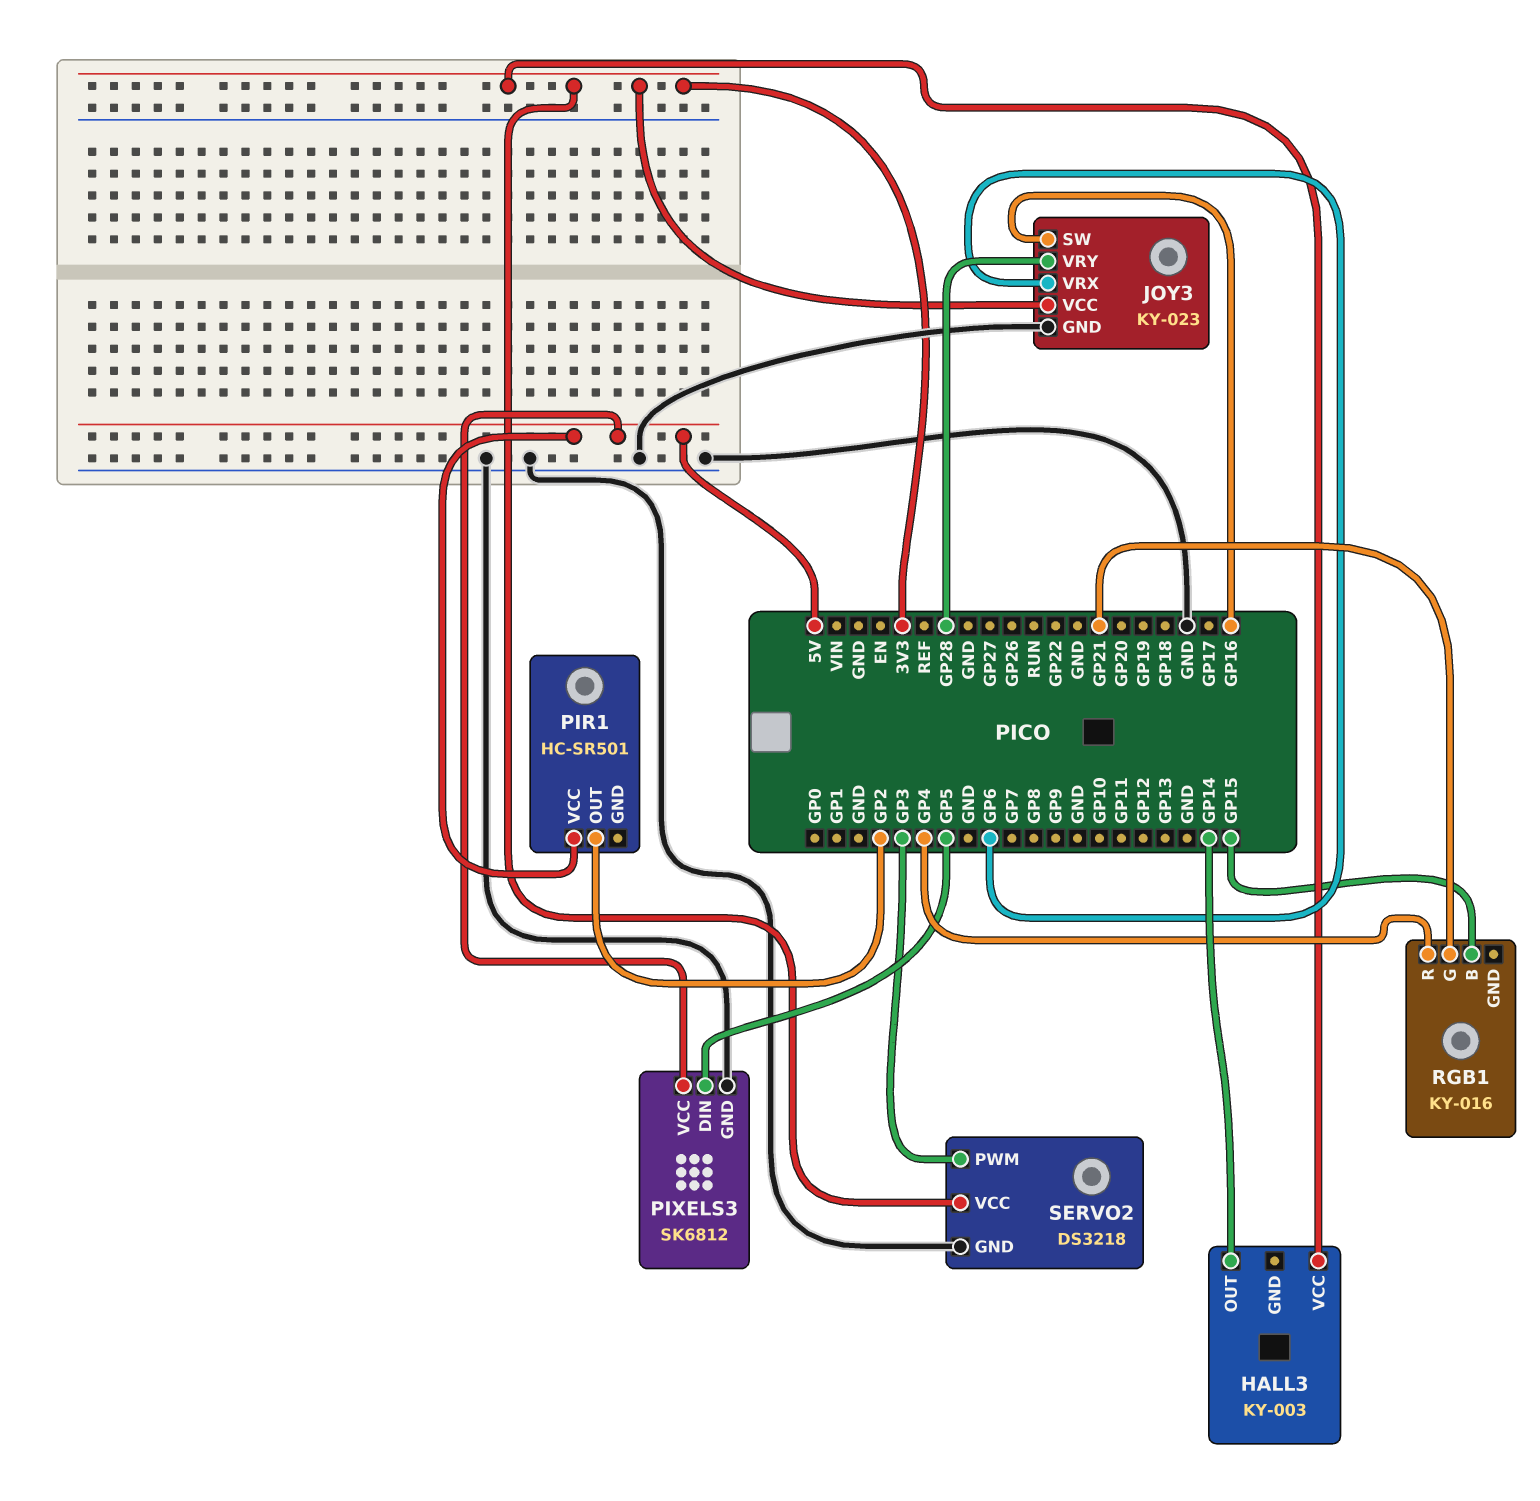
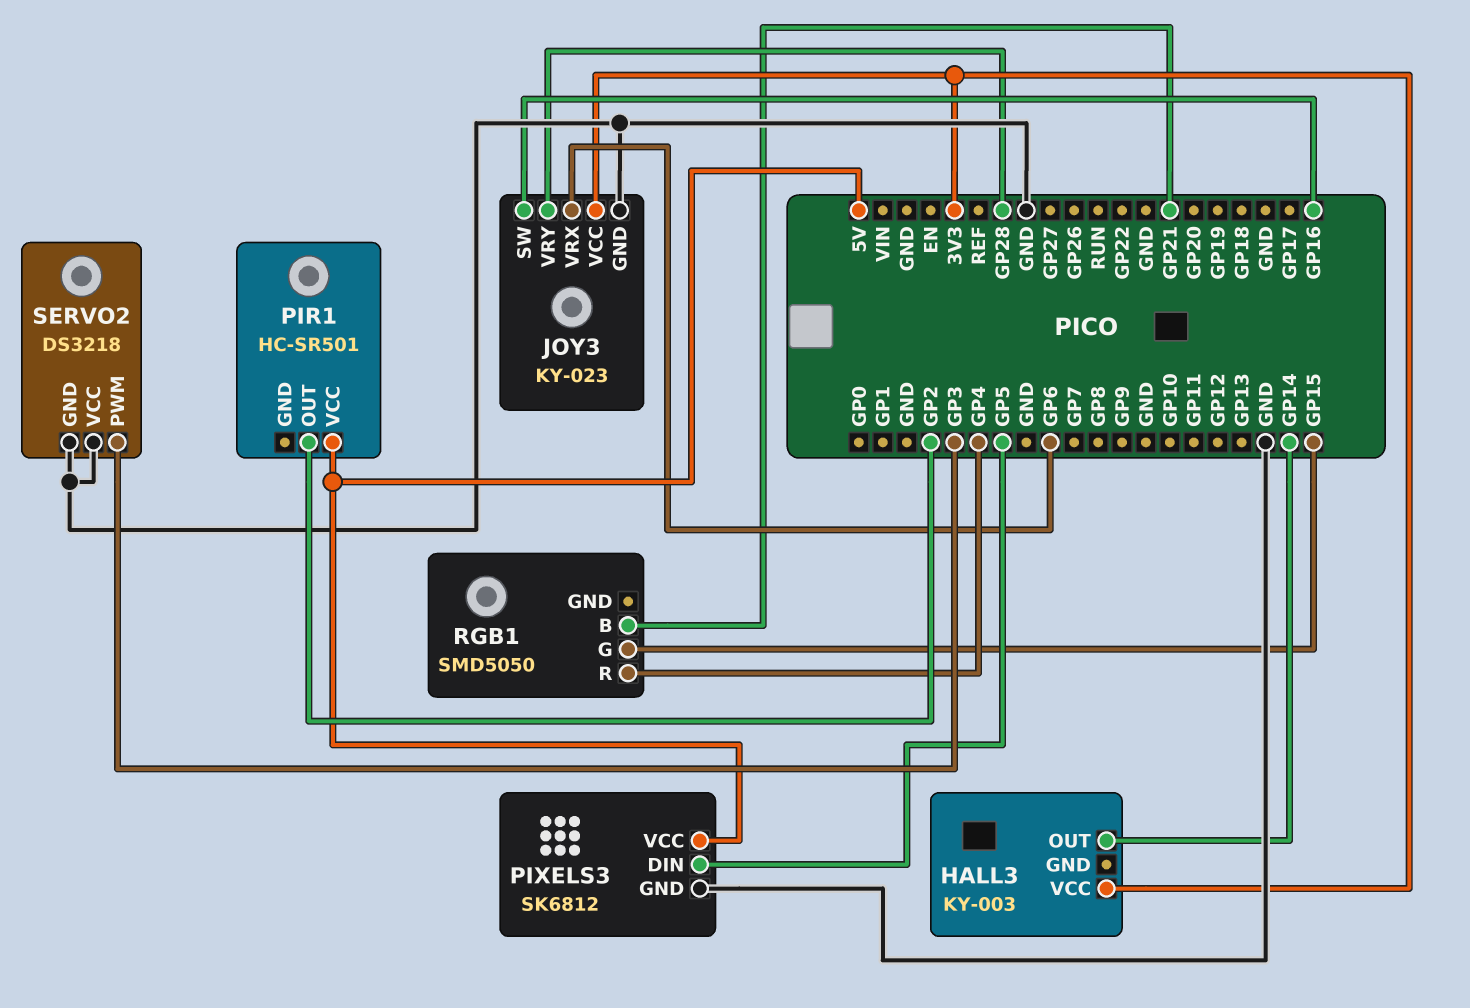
RGB1: KY-016 -> SMD5050
RGB1 pin B: GP15 -> GP21
RGB1 pin G: GP21 -> GP15
SERVO2 pin VCC: 3V3 -> GND

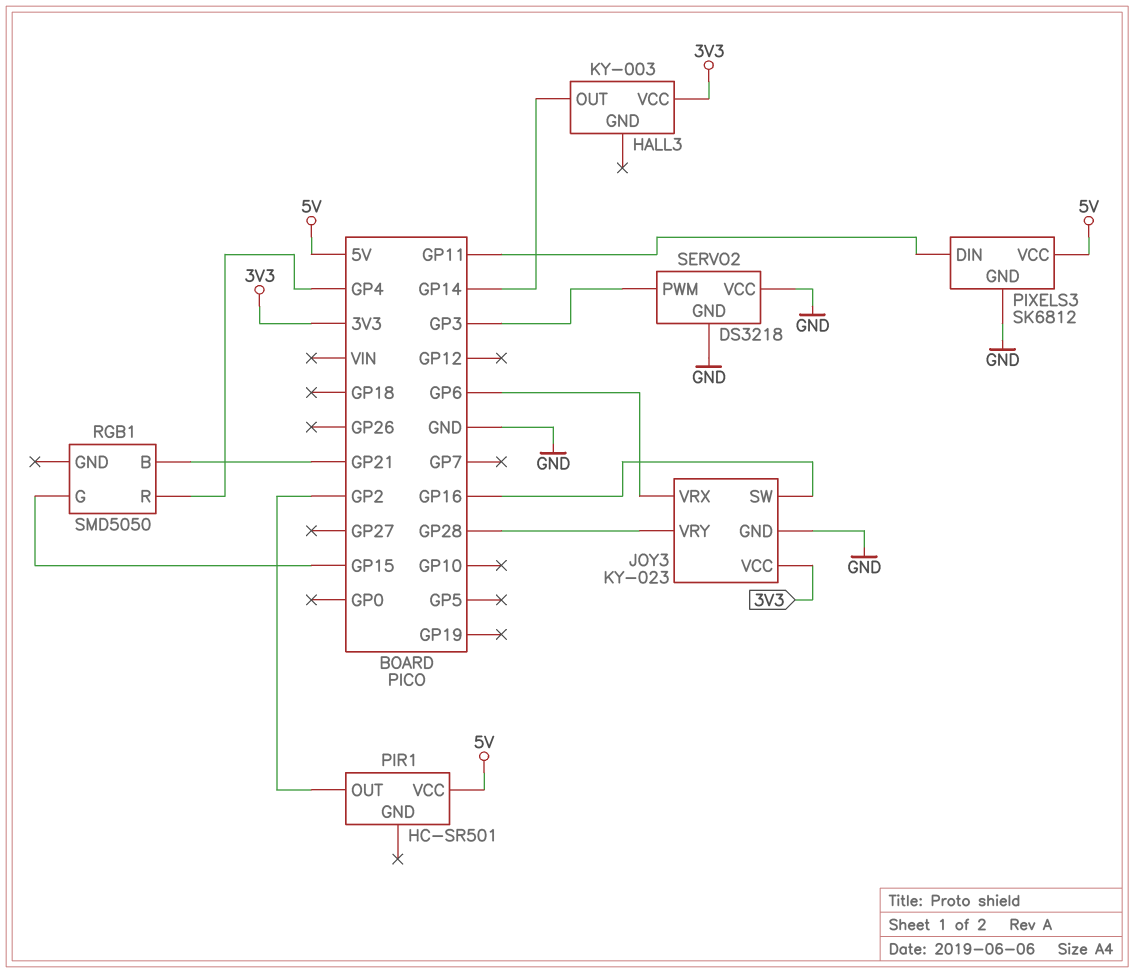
PIXELS3 pin DIN: GP5 -> GP11

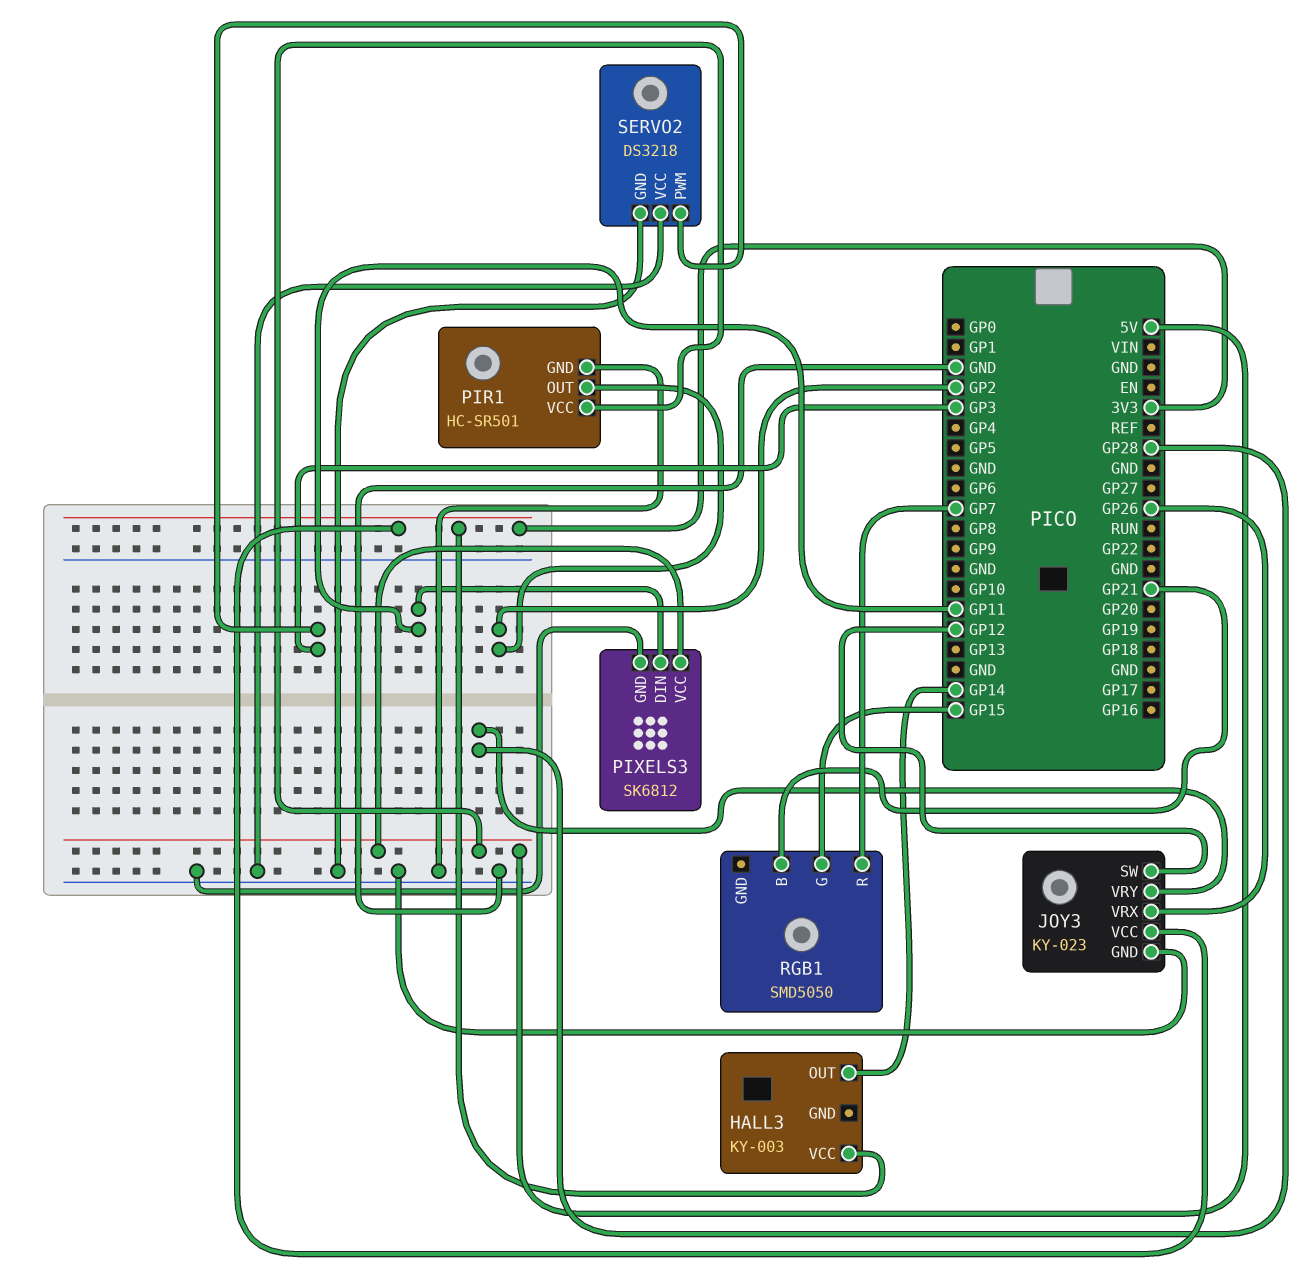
JOY3 pin SW: GP16 -> GP12
JOY3 pin VRX: GP6 -> GP26
PIR1 pin GND: none -> GND
RGB1 pin R: GP4 -> GP7

